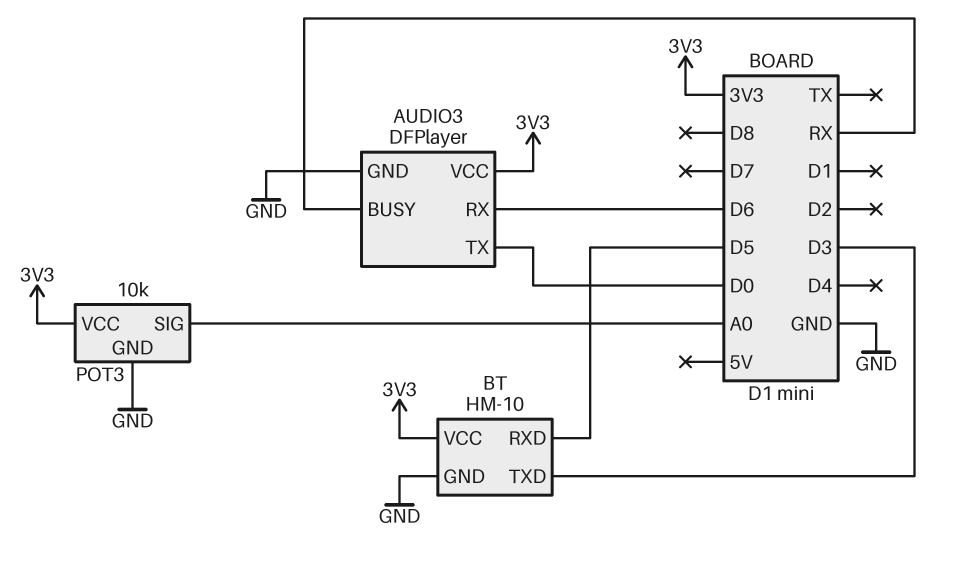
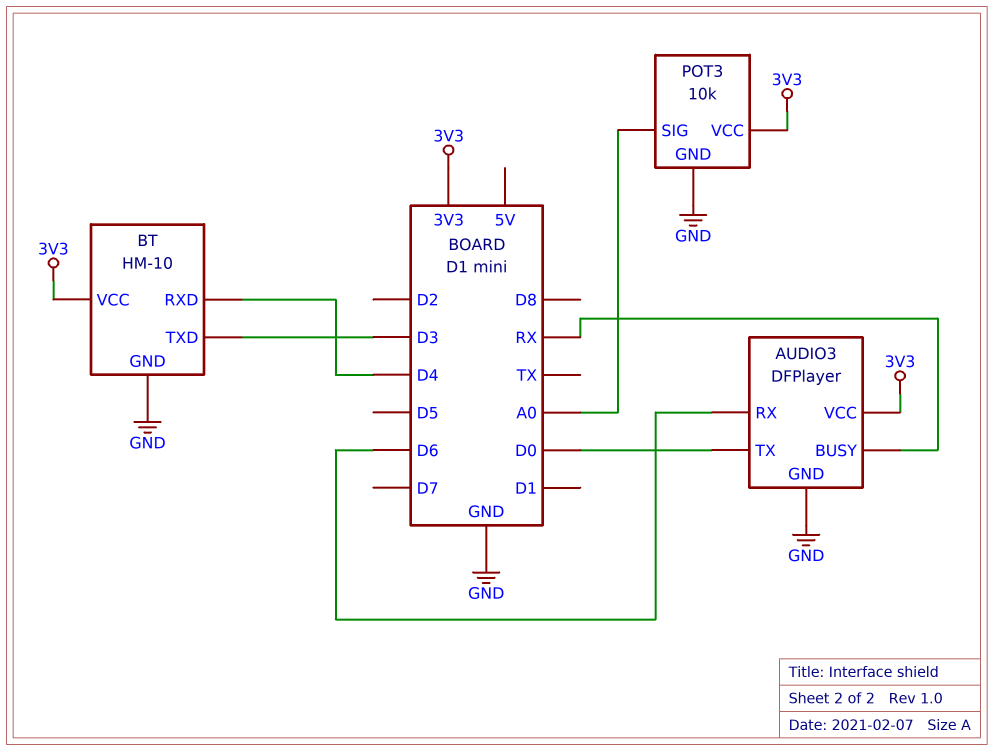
BT pin RXD: D5 -> D4

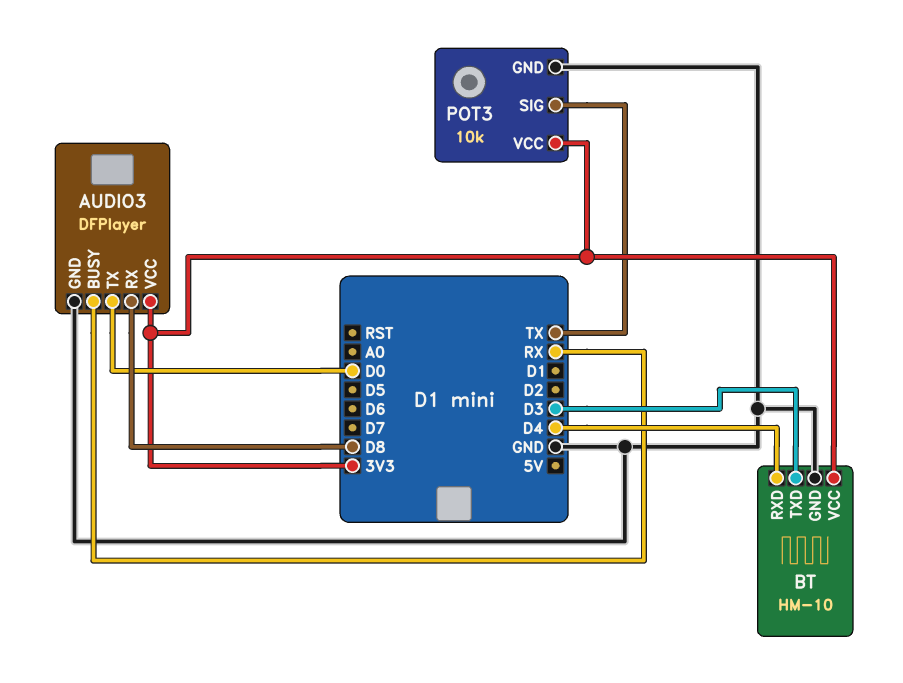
AUDIO3 pin RX: D6 -> D8
POT3 pin SIG: A0 -> TX

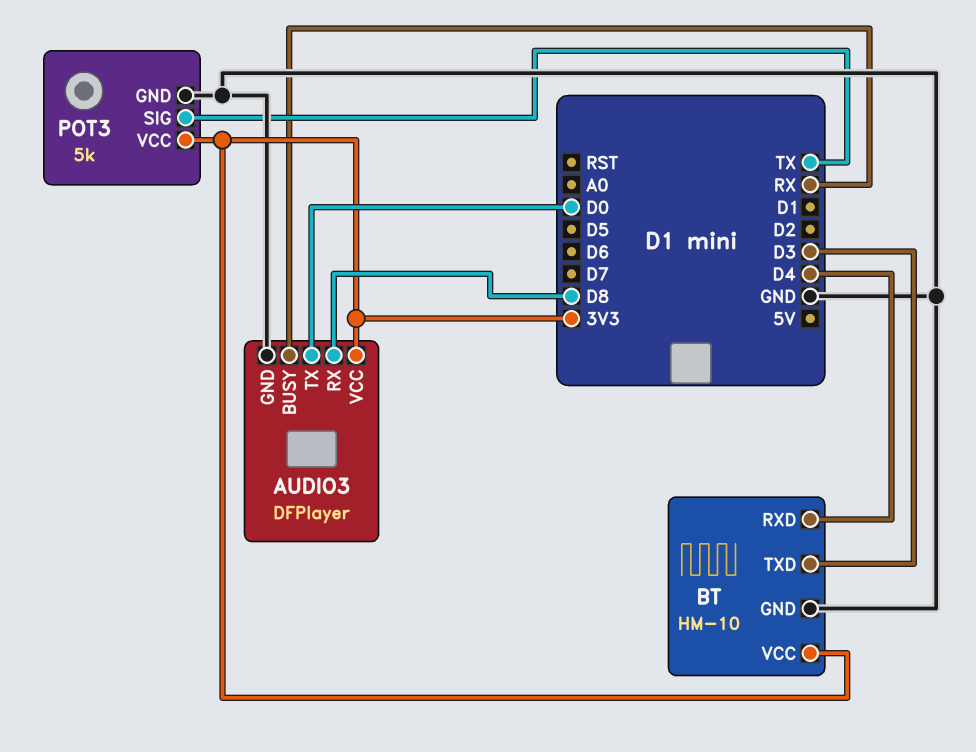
POT3: 10k -> 5k

